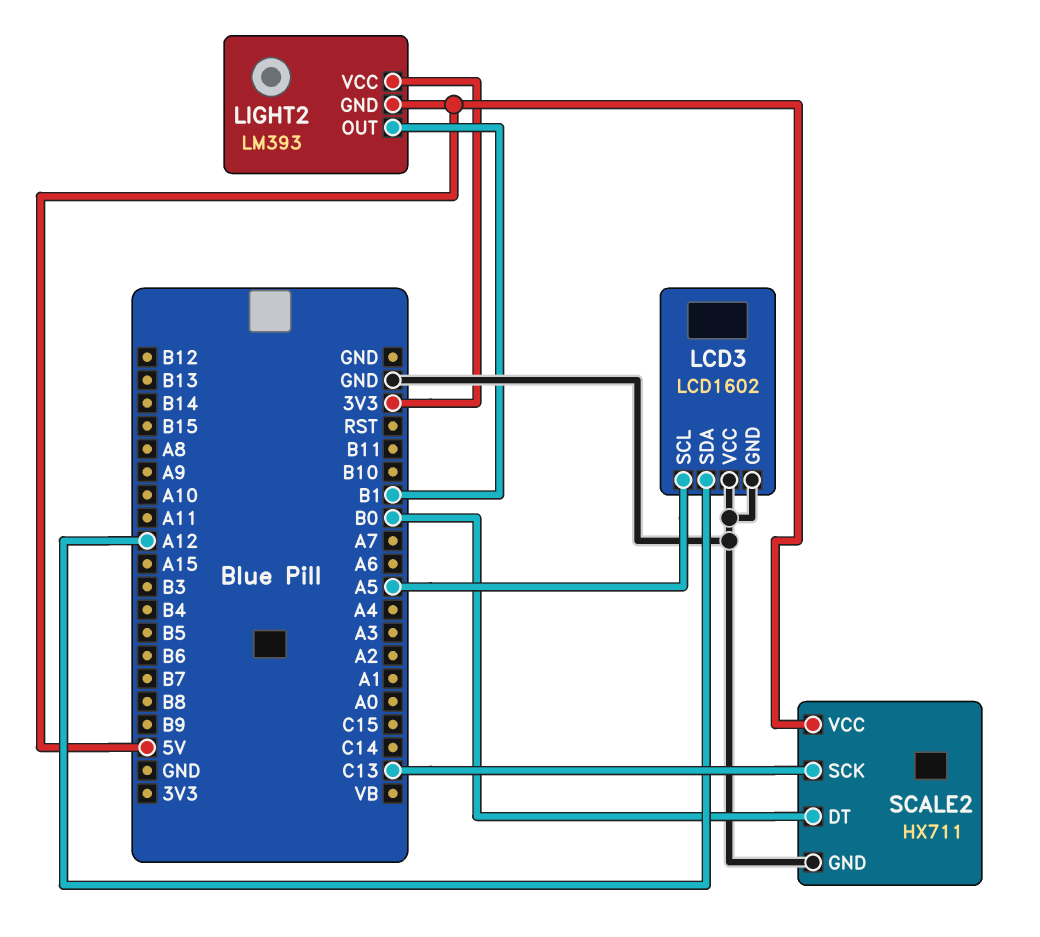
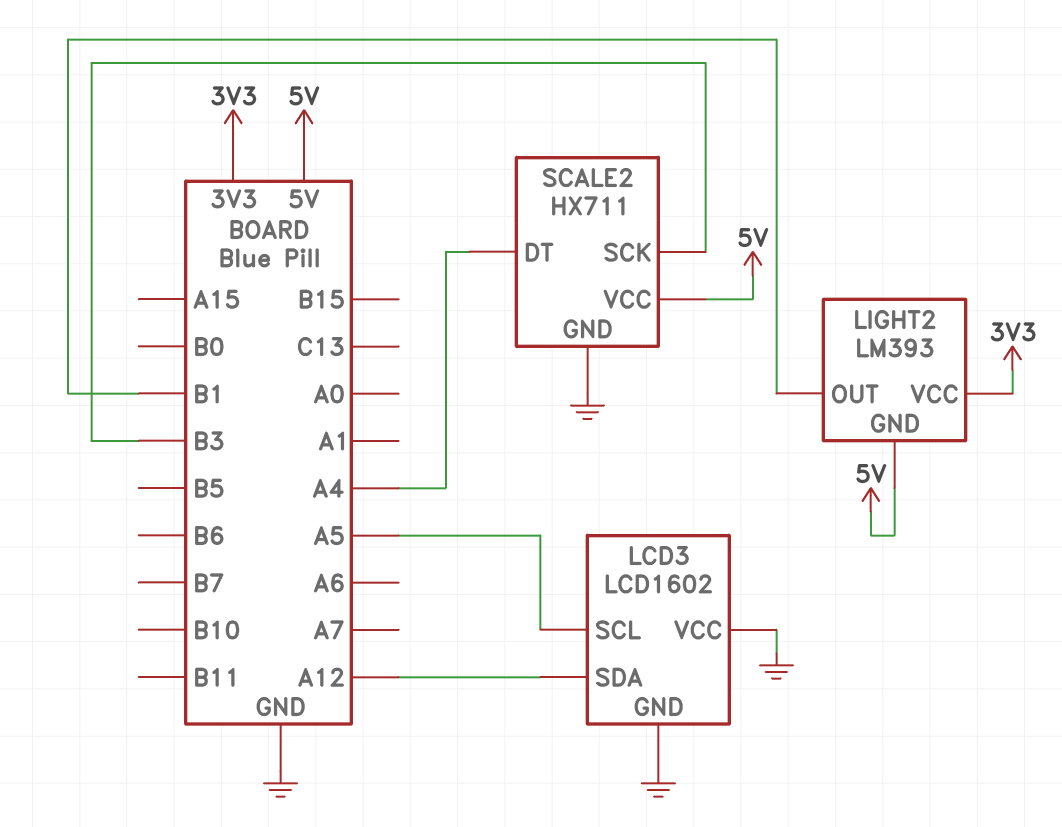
SCALE2 pin DT: B0 -> A4
SCALE2 pin SCK: C13 -> B3

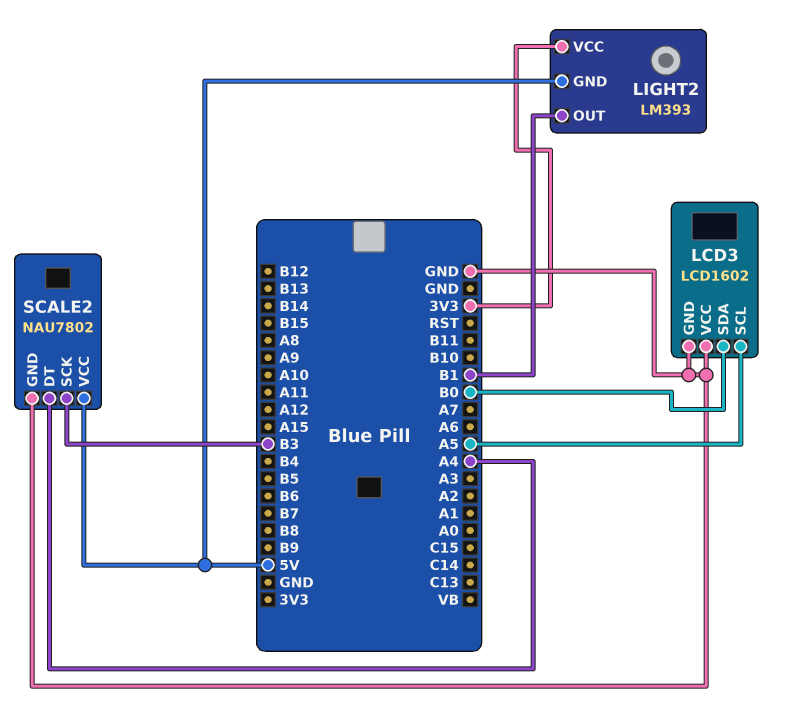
LCD3 pin SDA: A12 -> B0
SCALE2: HX711 -> NAU7802

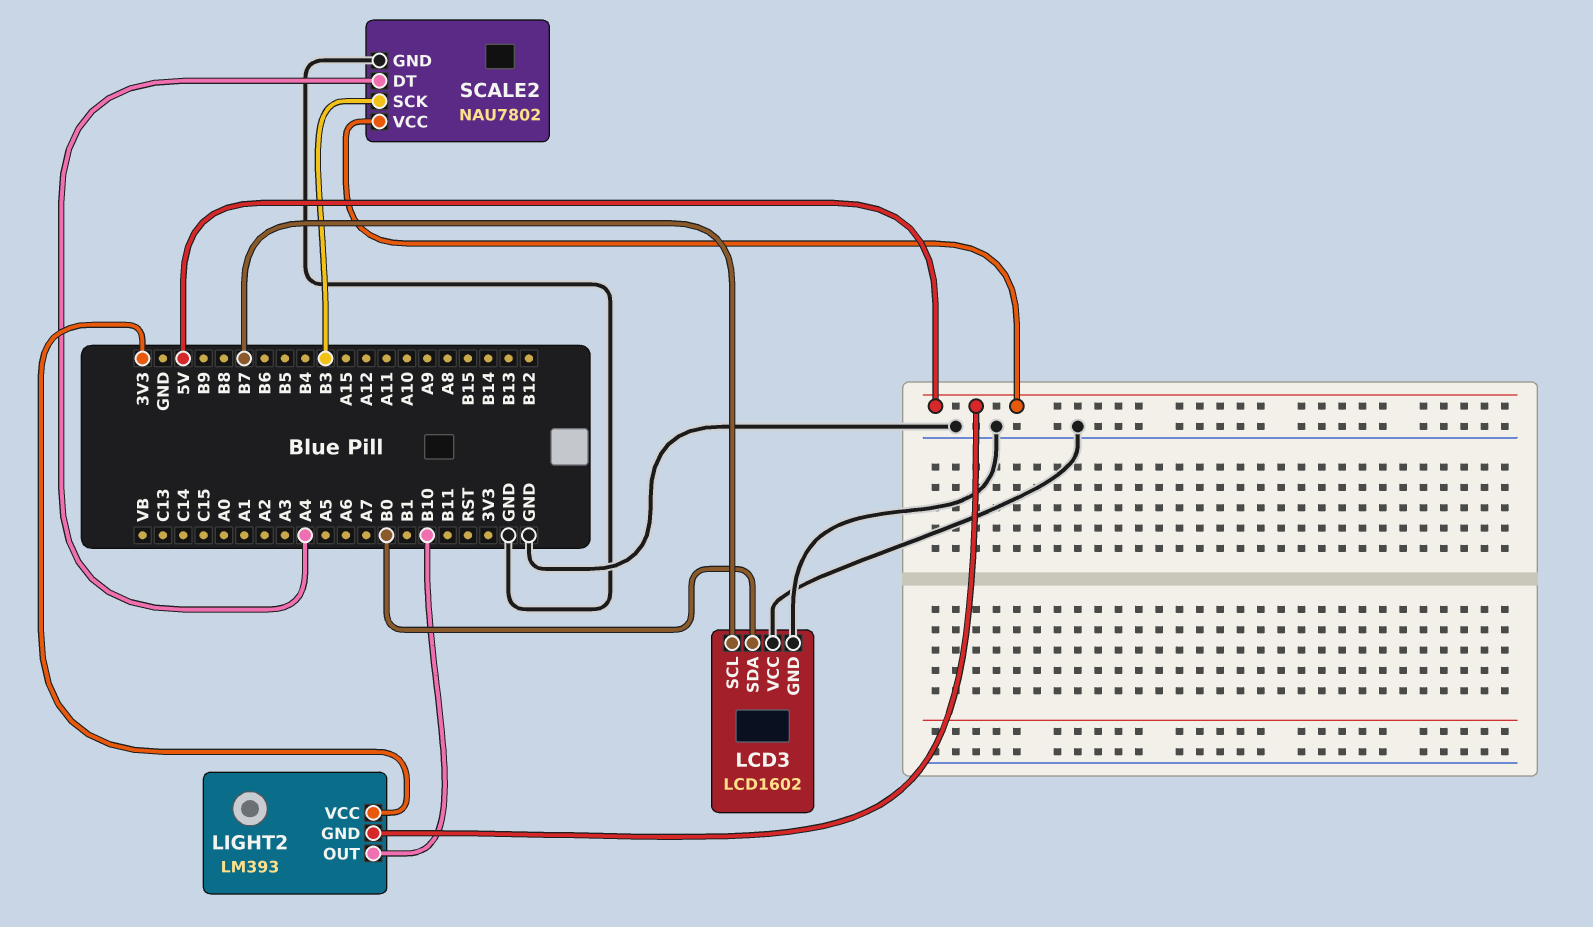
LCD3 pin SCL: A5 -> B7
LIGHT2 pin OUT: B1 -> B10

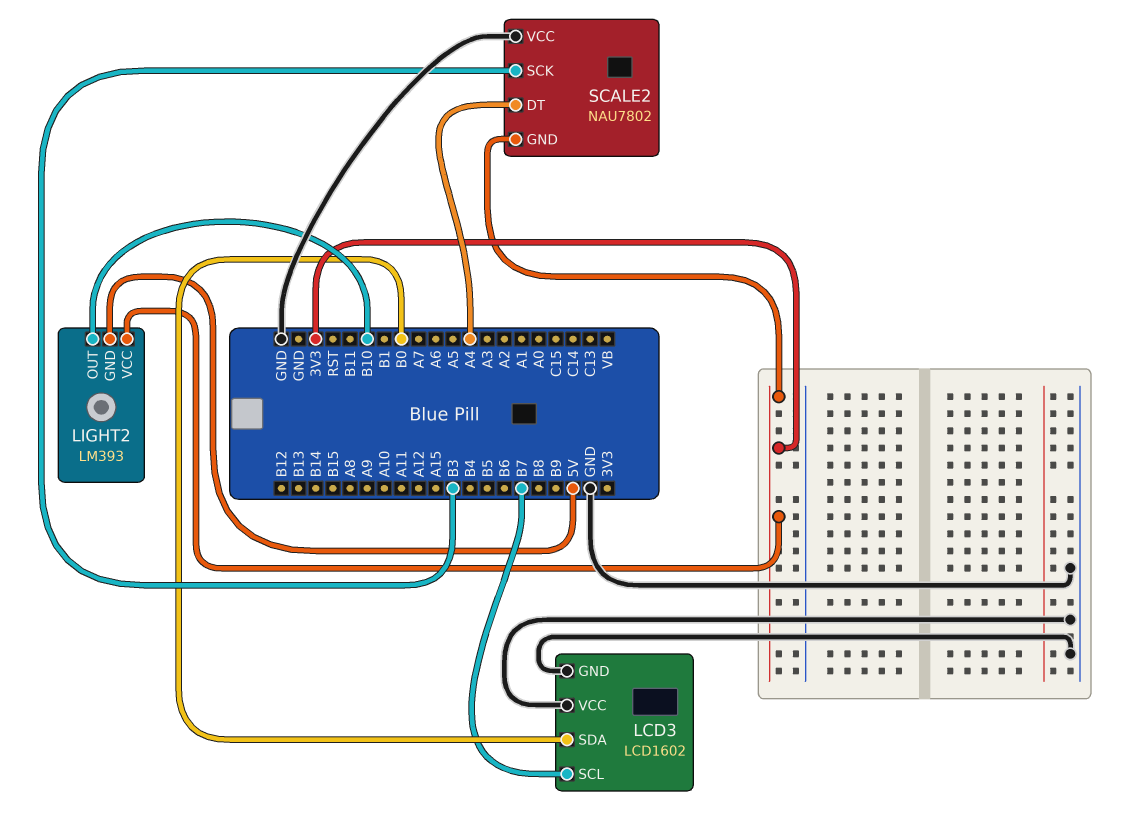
SCALE2 pin GND: GND -> 3V3
SCALE2 pin VCC: 5V -> GND

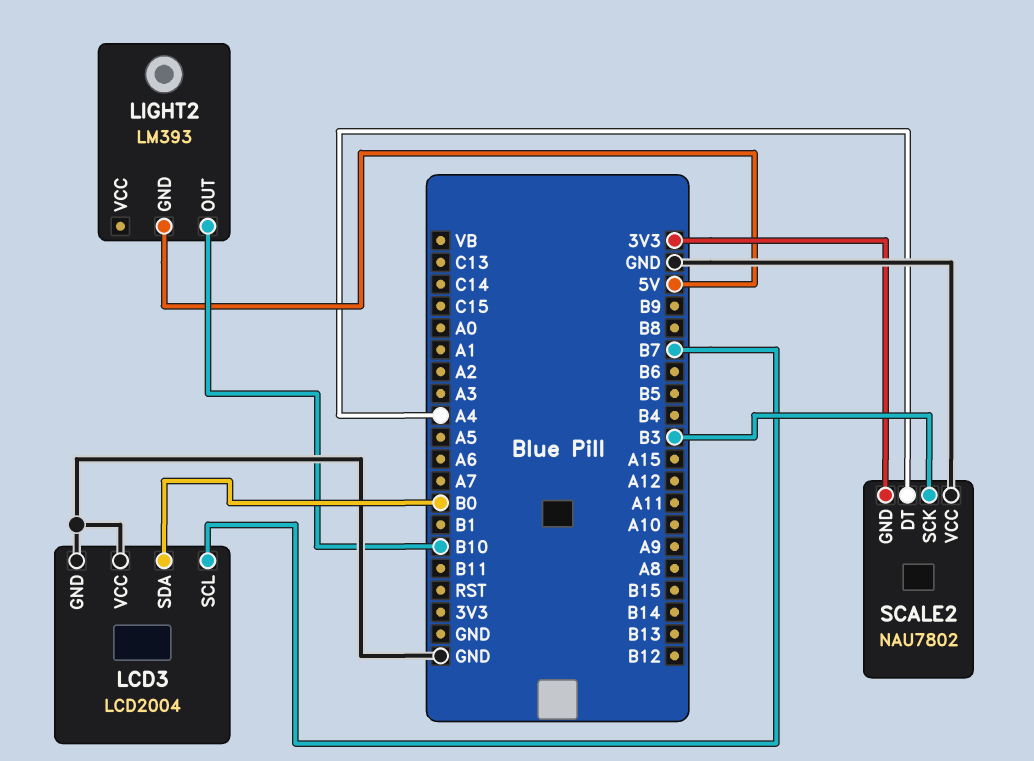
LCD3: LCD1602 -> LCD2004
LIGHT2 pin VCC: 3V3 -> none

